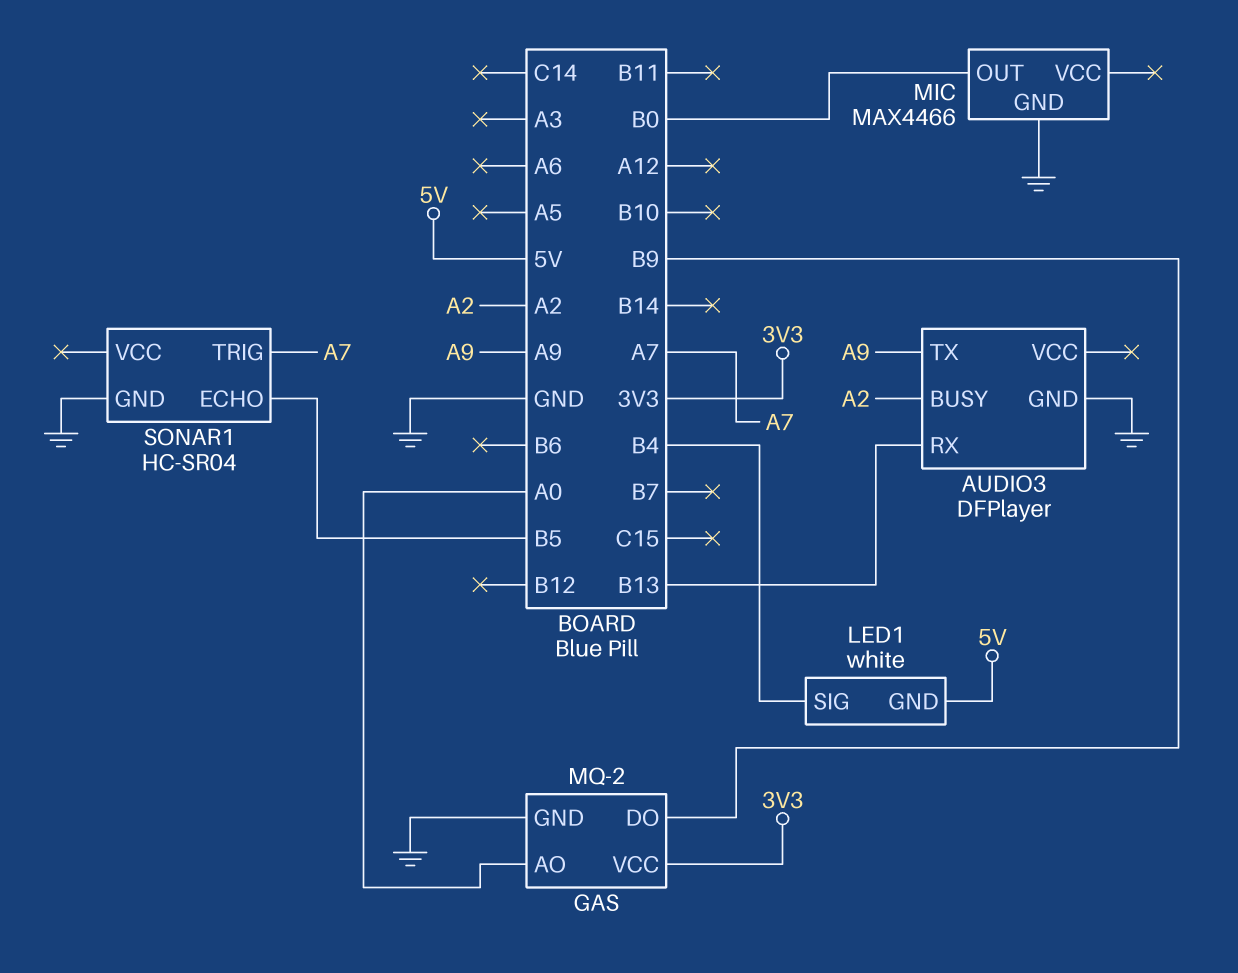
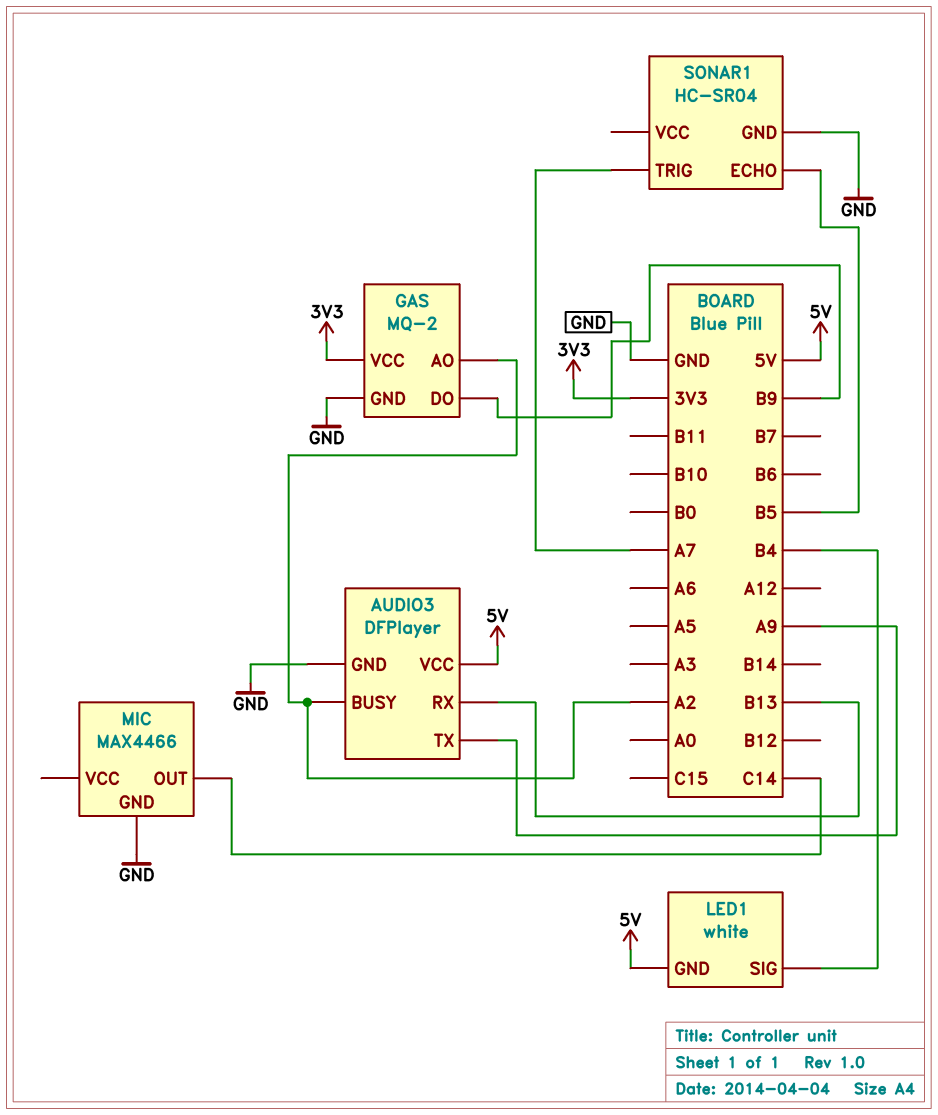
AUDIO3 pin VCC: none -> 5V
GAS pin AO: A0 -> A2
MIC pin OUT: B0 -> C14

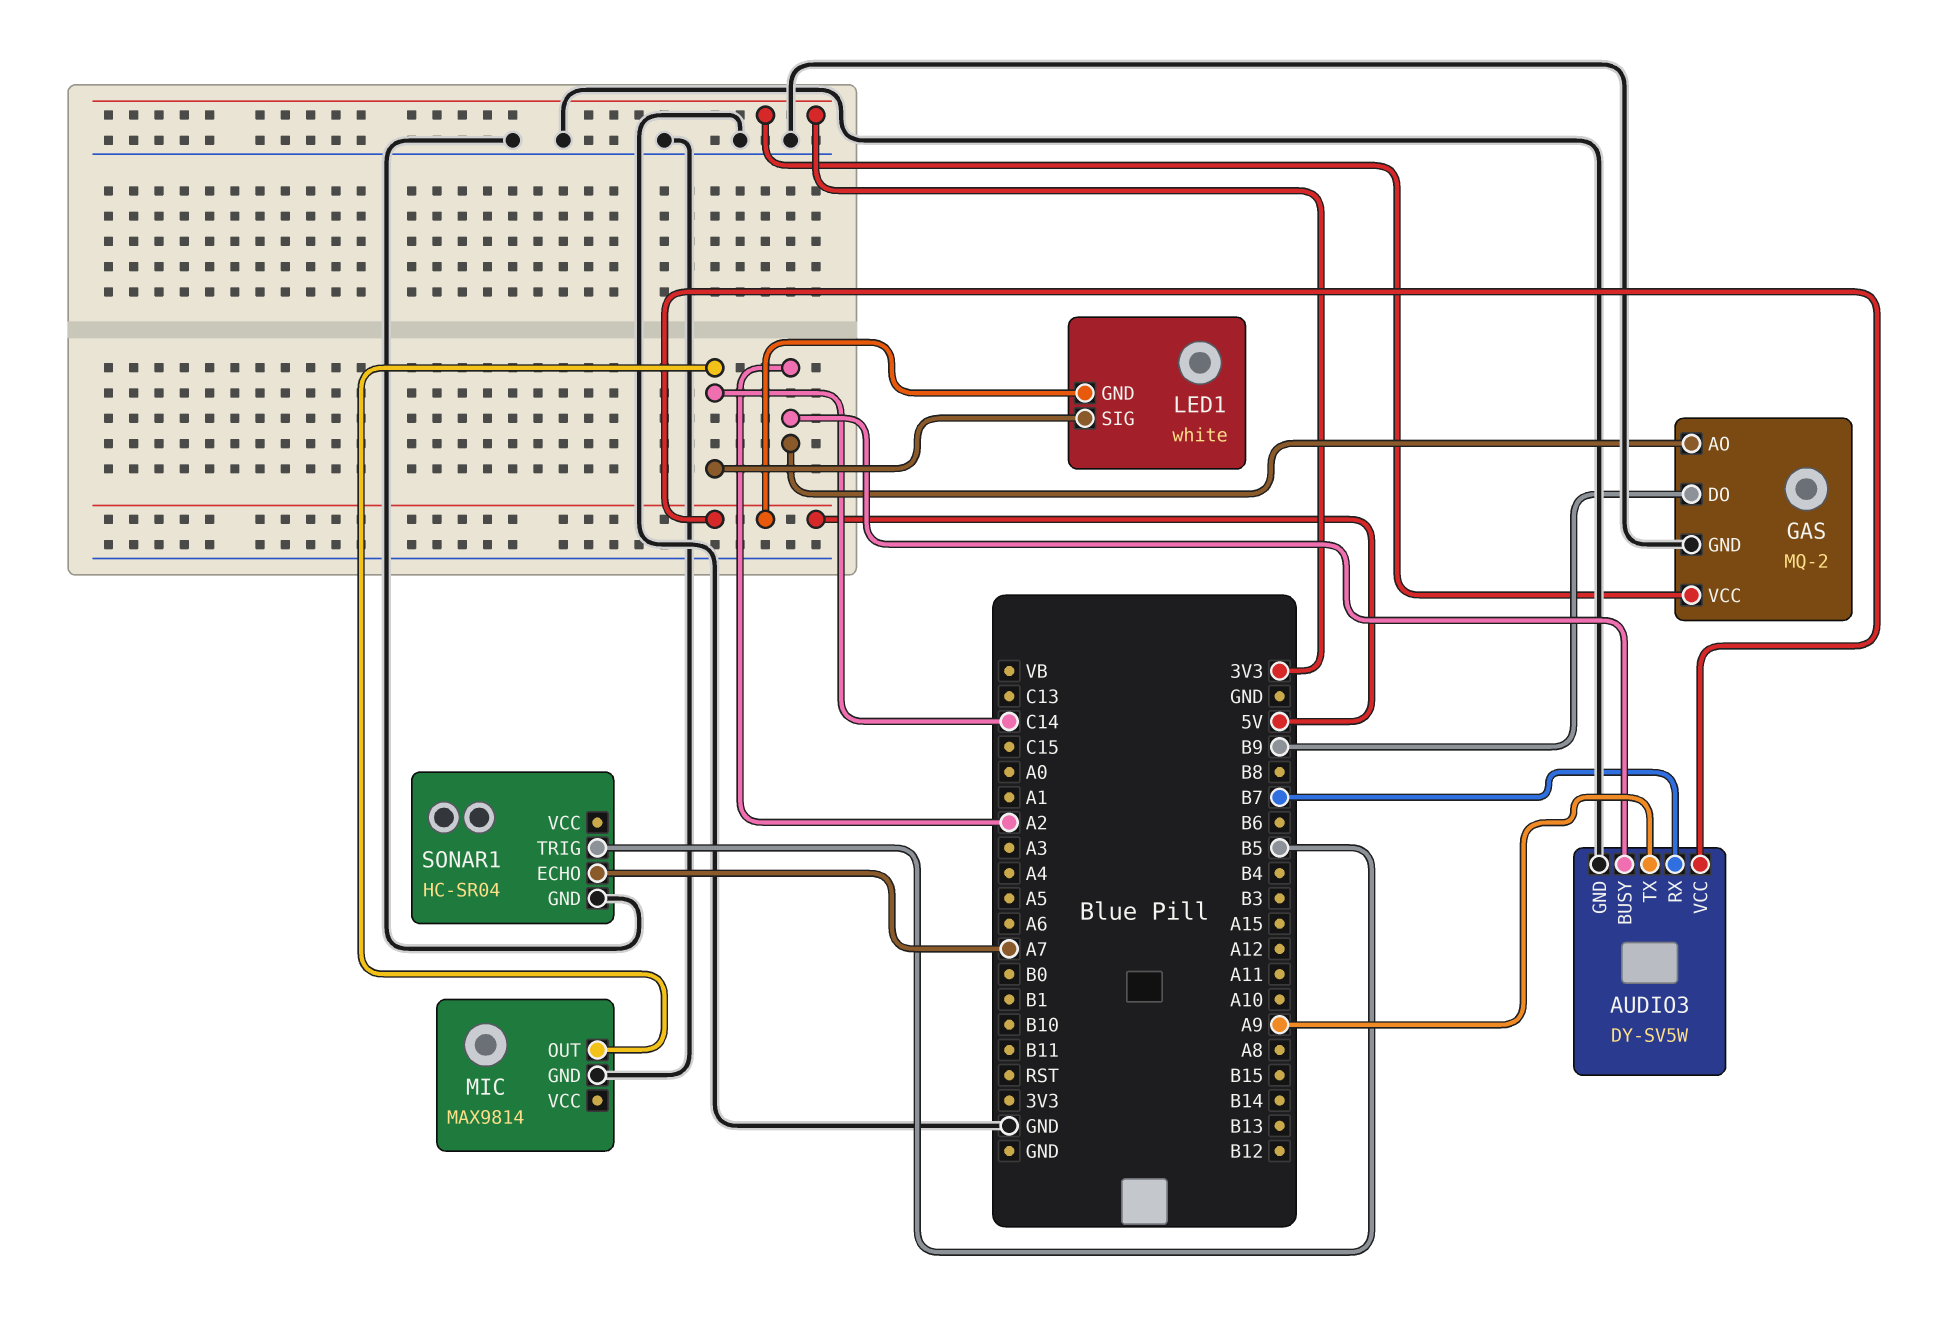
AUDIO3: DFPlayer -> DY-SV5W
AUDIO3 pin RX: B13 -> B7
LED1 pin SIG: B4 -> C14
MIC: MAX4466 -> MAX9814
SONAR1 pin ECHO: B5 -> A7
SONAR1 pin TRIG: A7 -> B5

